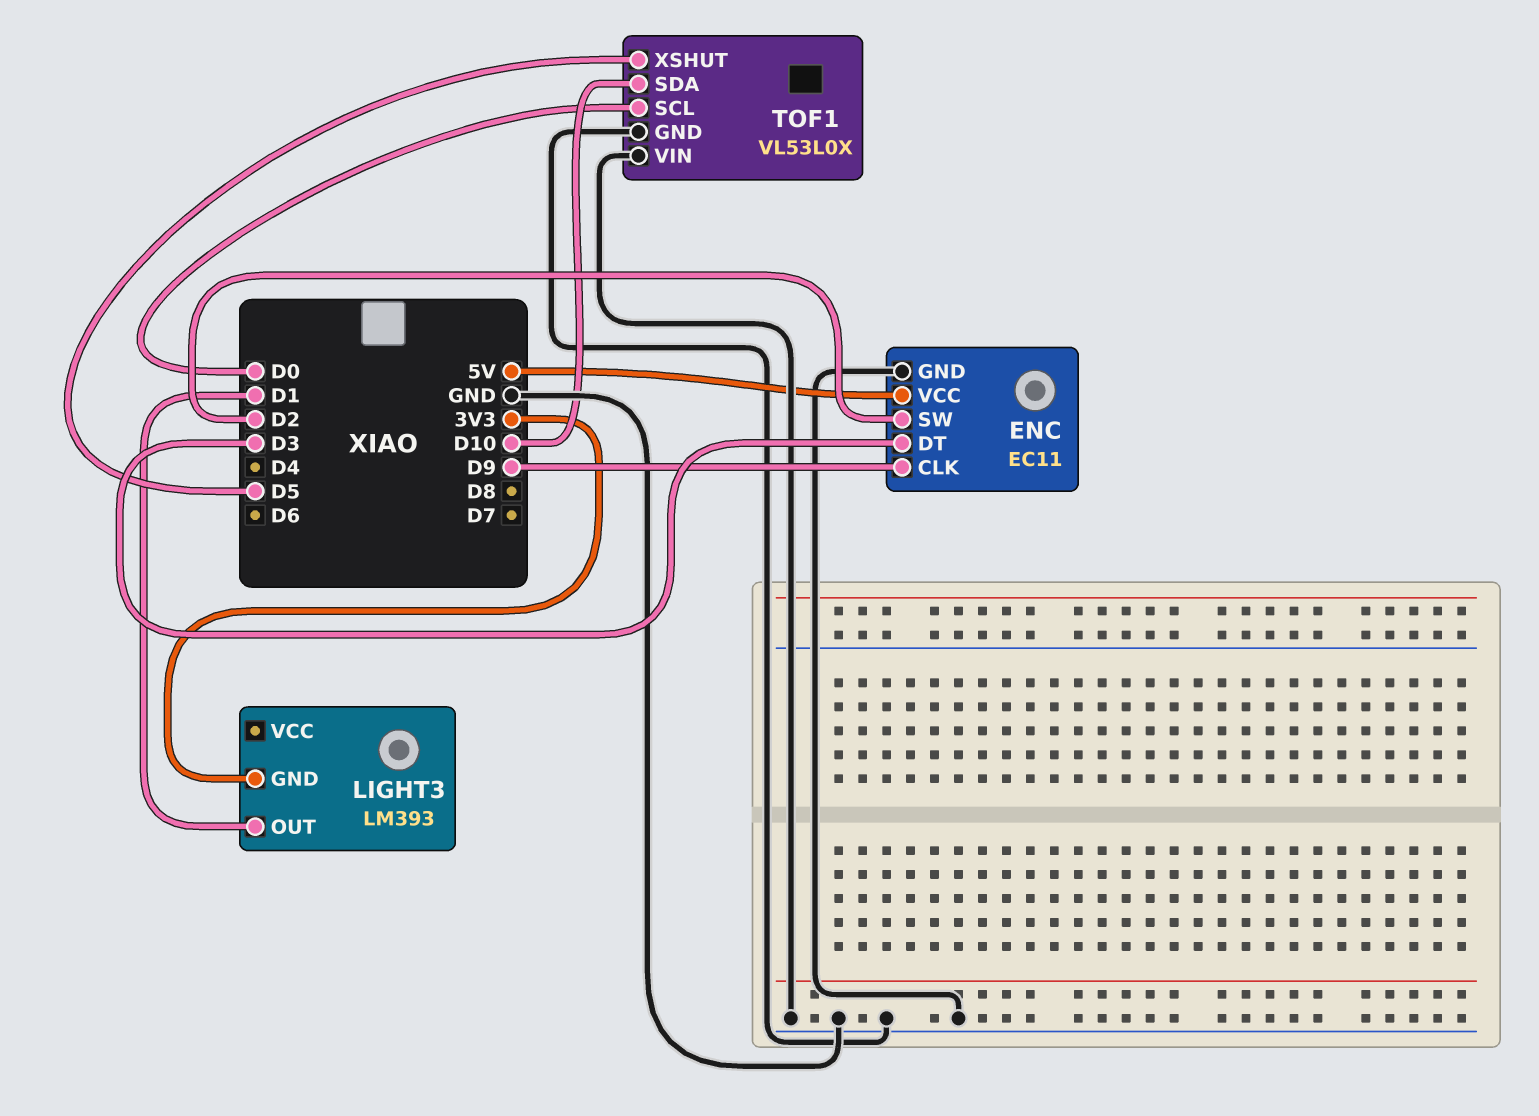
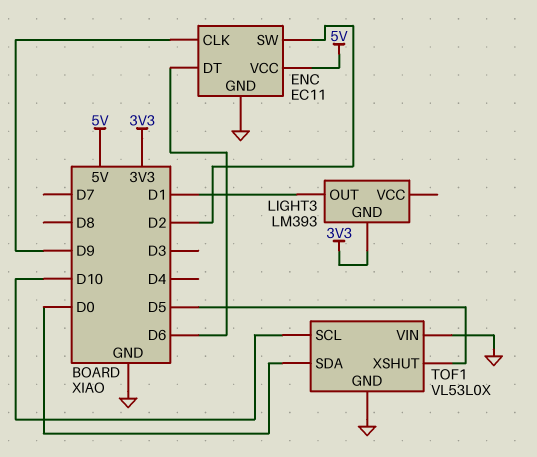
ENC pin DT: D3 -> D6
TOF1 pin SCL: D0 -> D10
TOF1 pin SDA: D10 -> D0

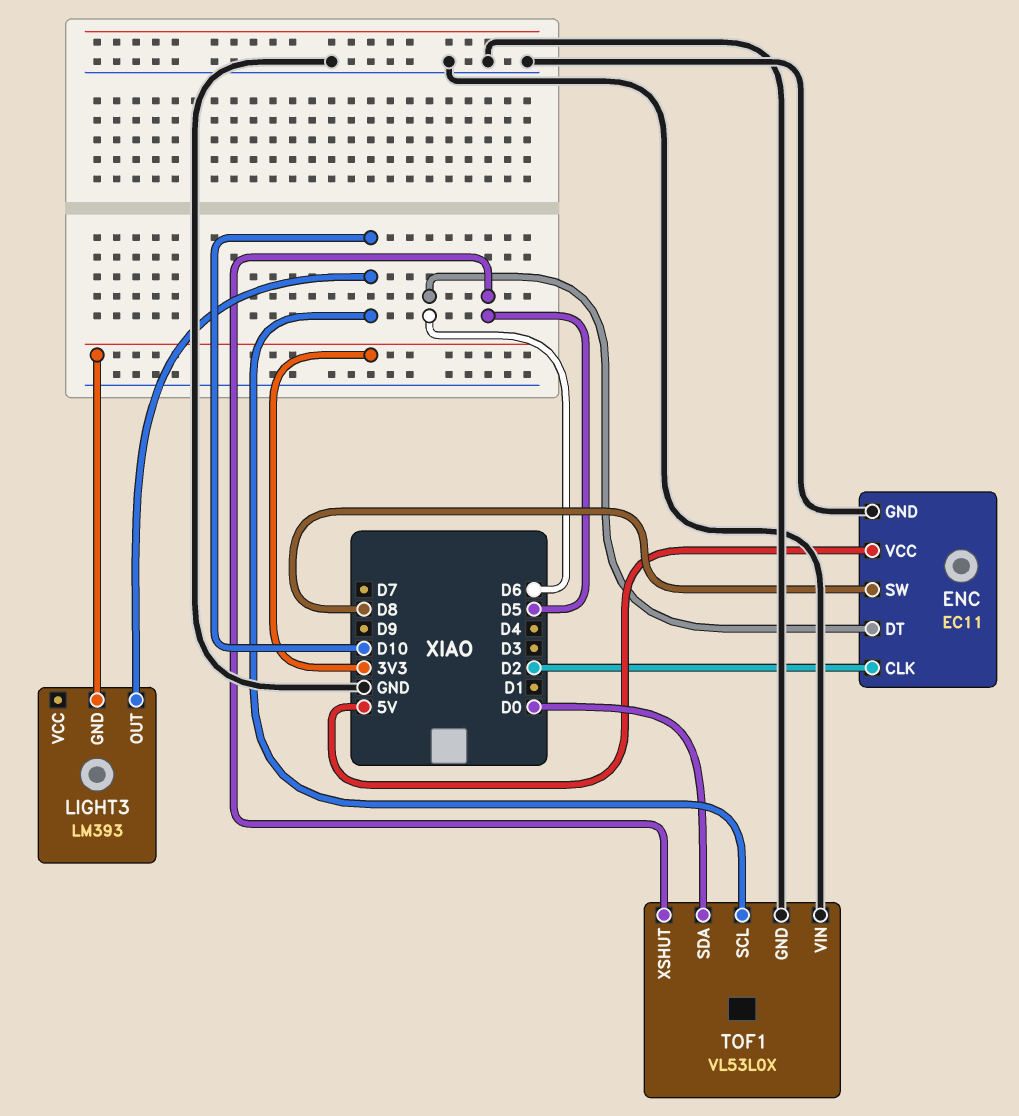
ENC pin CLK: D9 -> D2
ENC pin SW: D2 -> D8
LIGHT3 pin OUT: D1 -> D10

